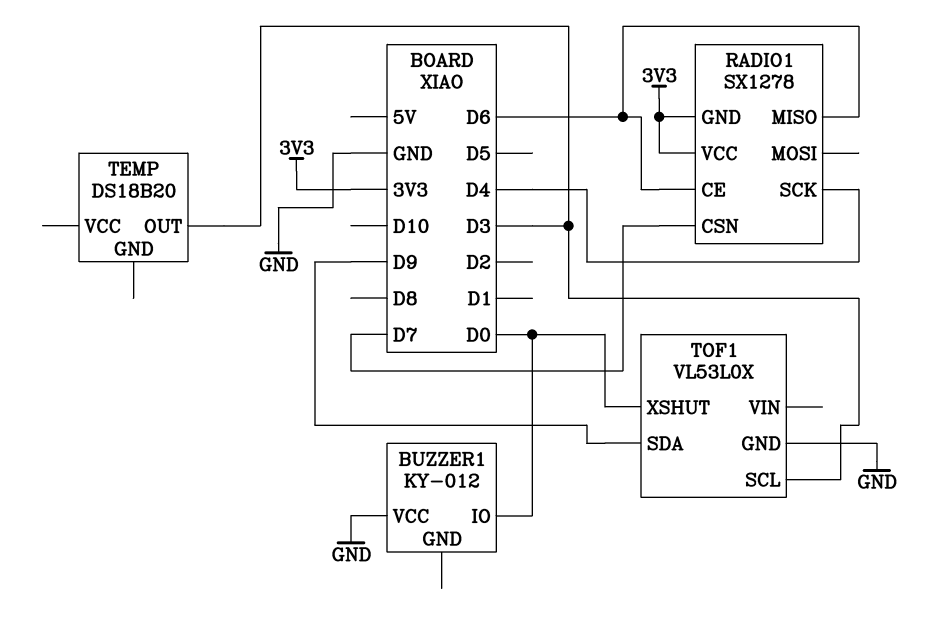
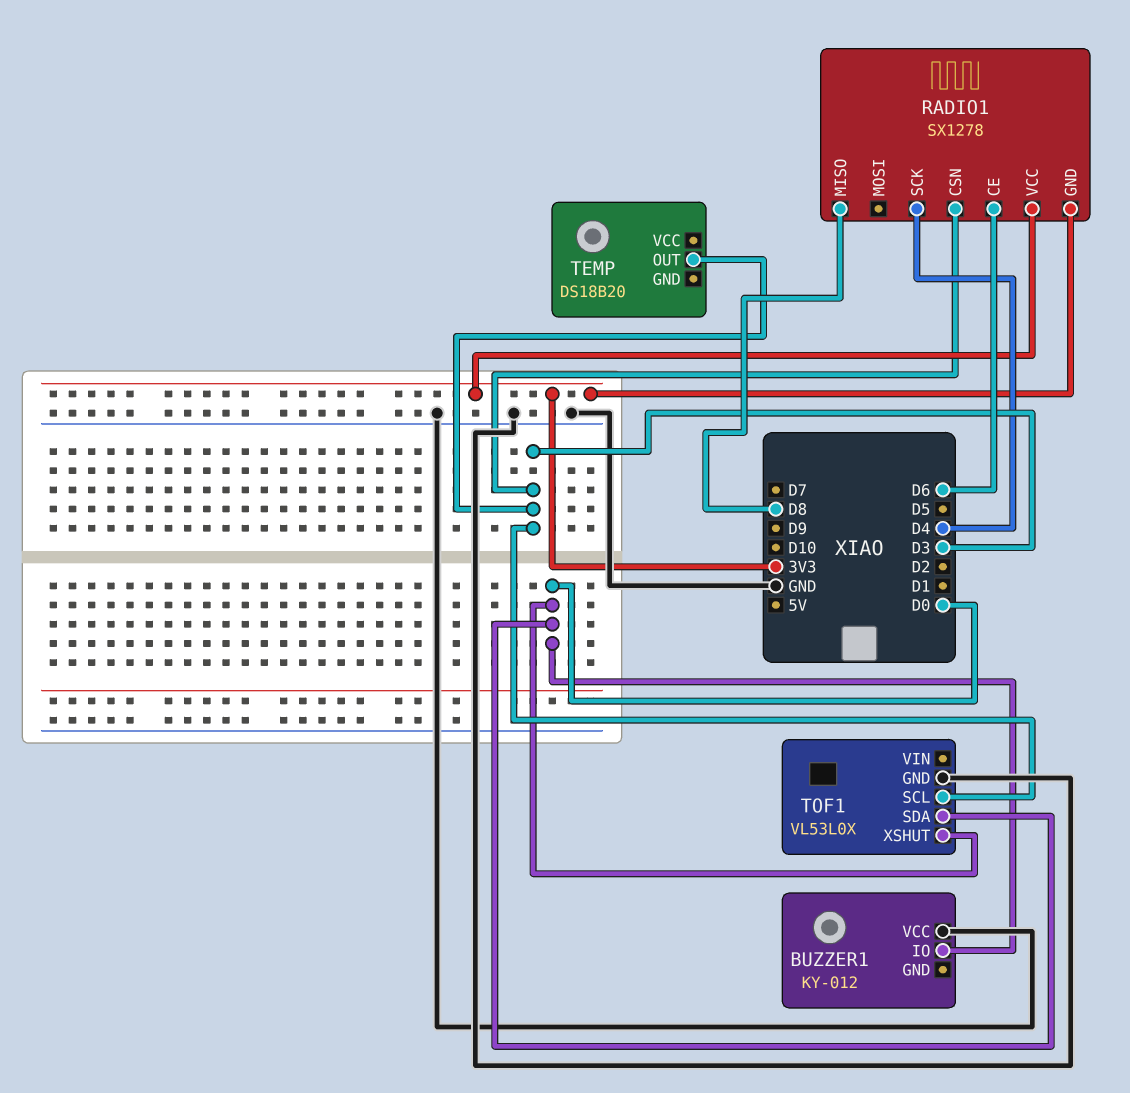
RADIO1 pin CSN: D7 -> D3
RADIO1 pin MISO: D6 -> D8
TOF1 pin SDA: D9 -> D0

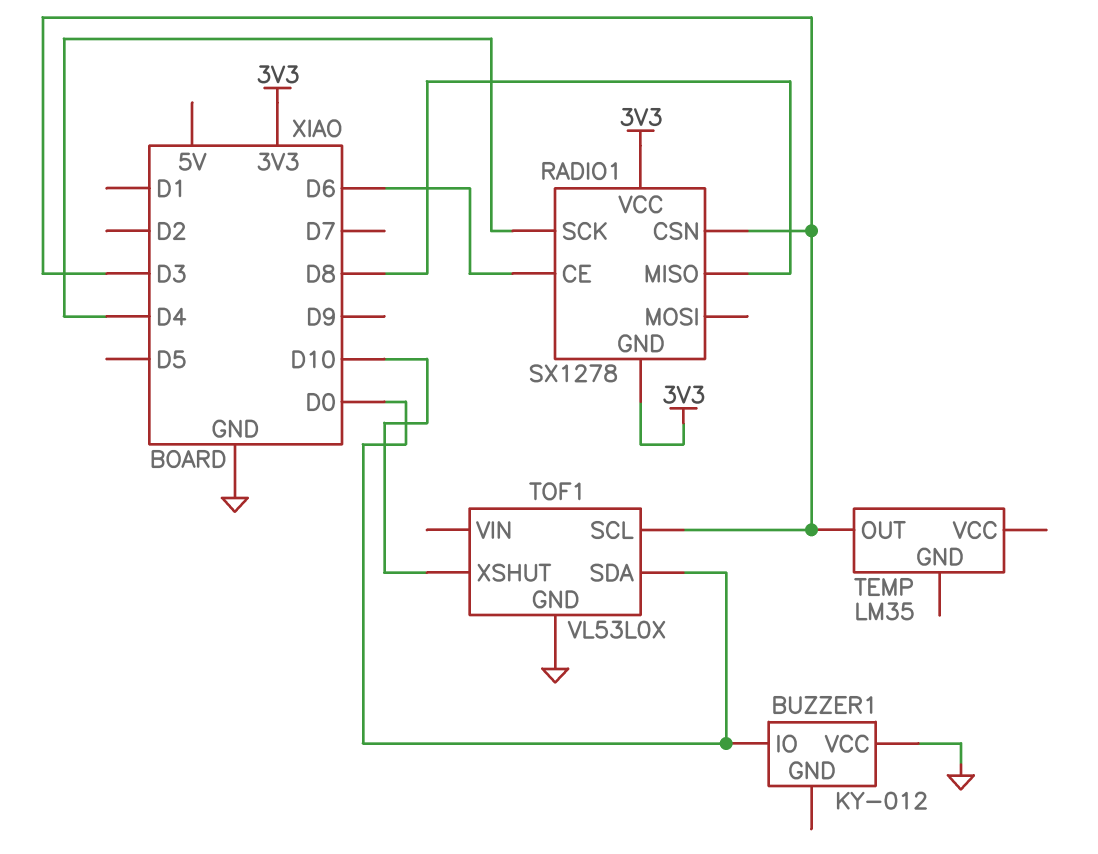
TEMP: DS18B20 -> LM35
TOF1 pin XSHUT: D0 -> D10

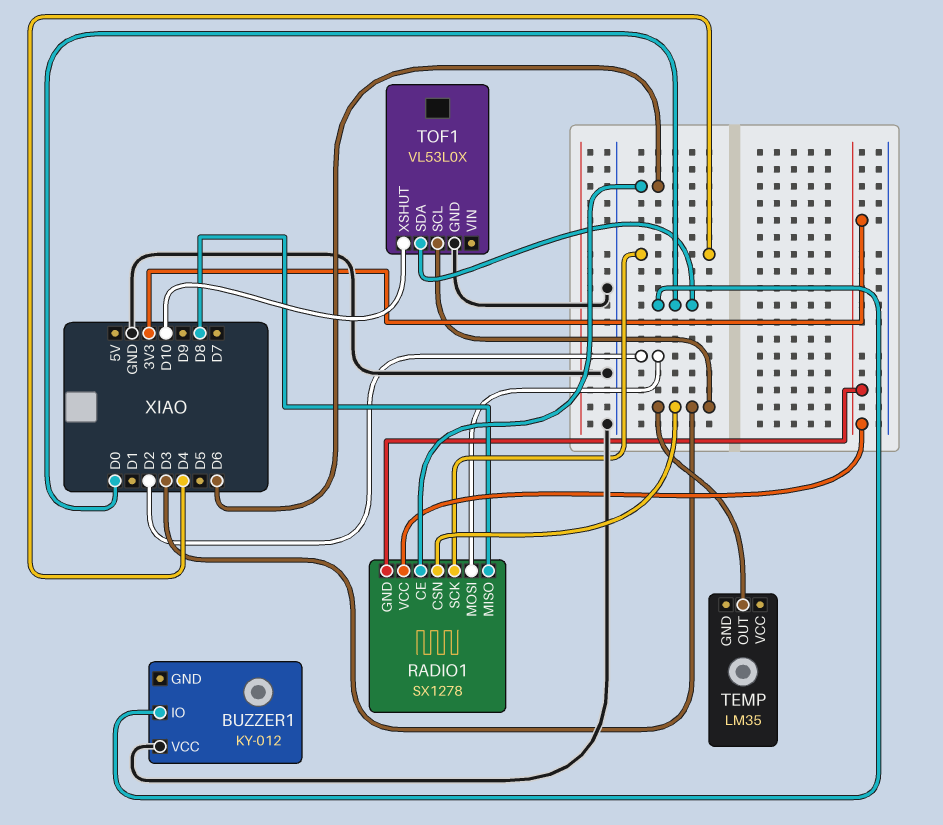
RADIO1 pin MOSI: none -> D2

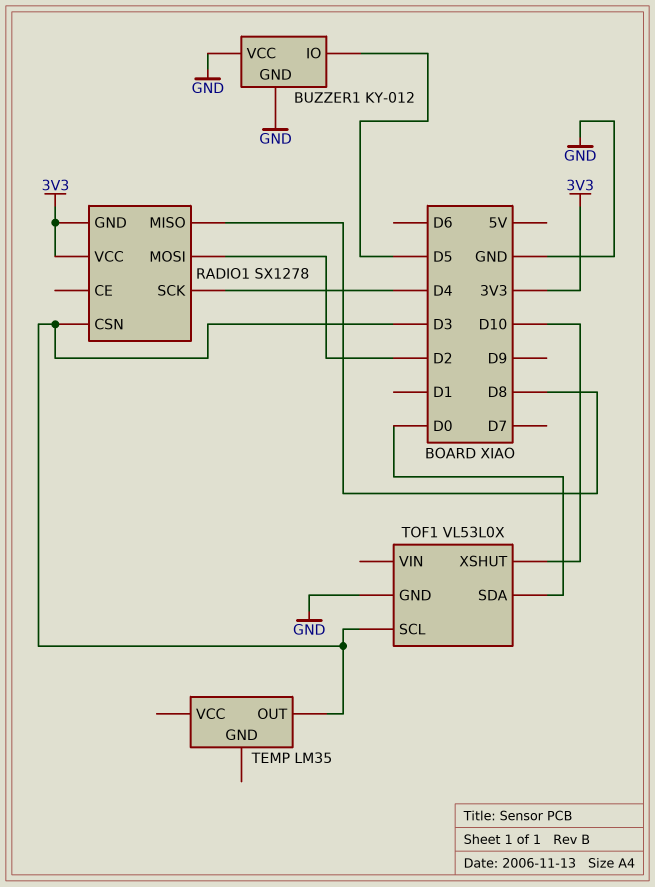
BUZZER1 pin GND: none -> GND
BUZZER1 pin IO: D0 -> D5
RADIO1 pin CE: D6 -> none

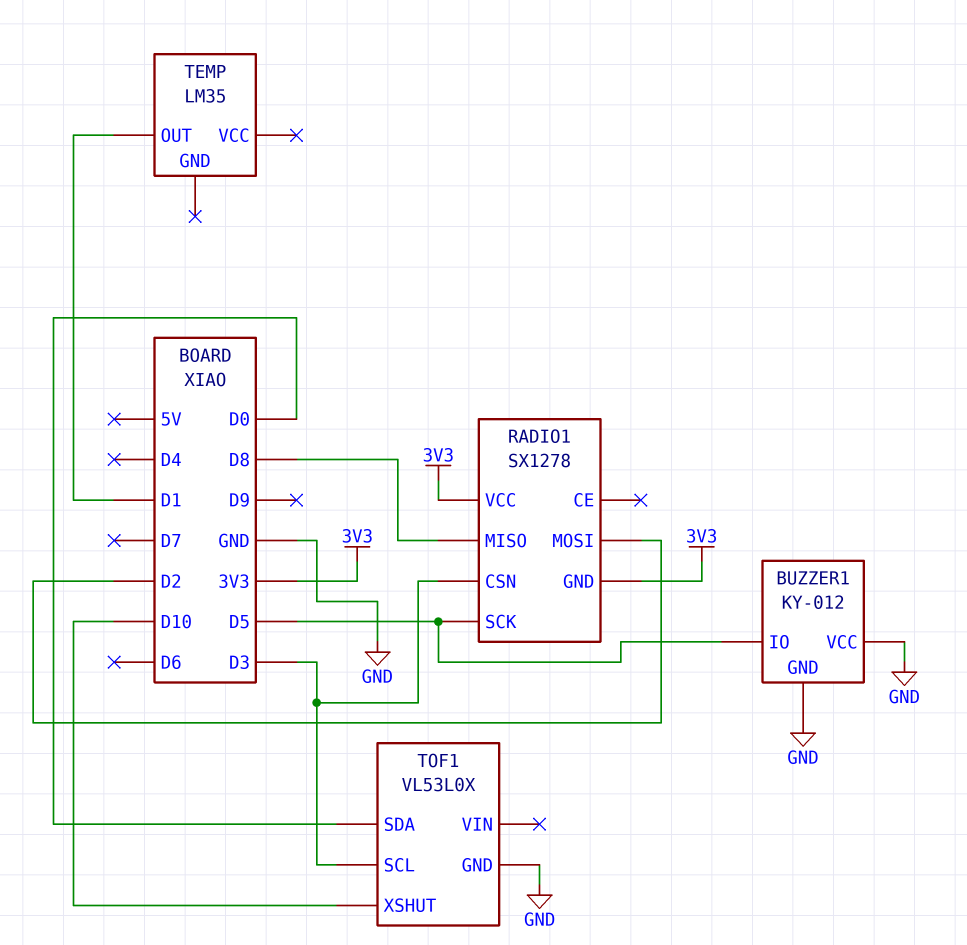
RADIO1 pin SCK: D4 -> D5
TEMP pin OUT: D3 -> D1

